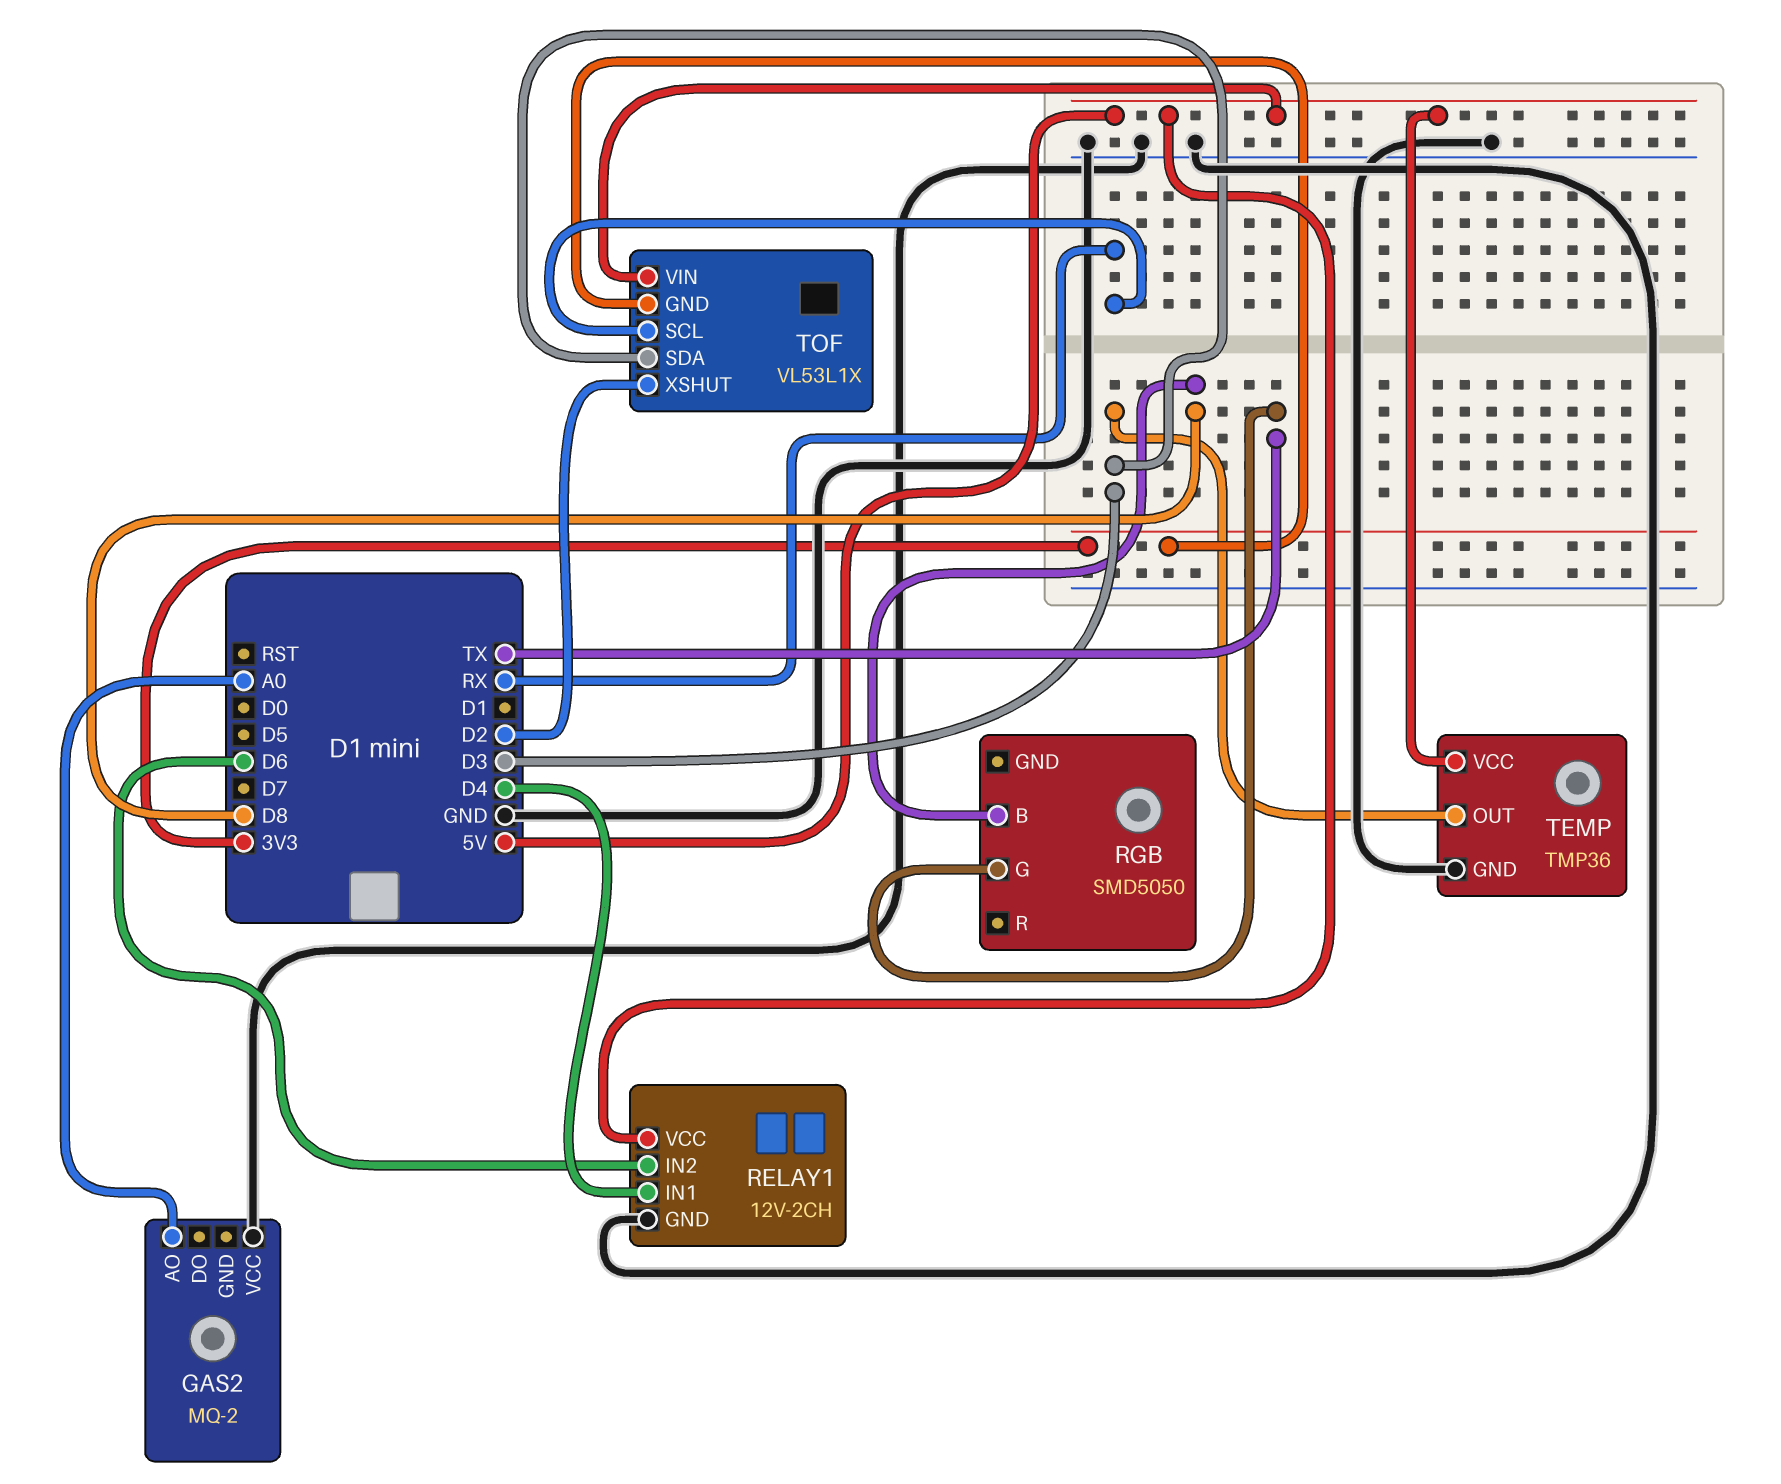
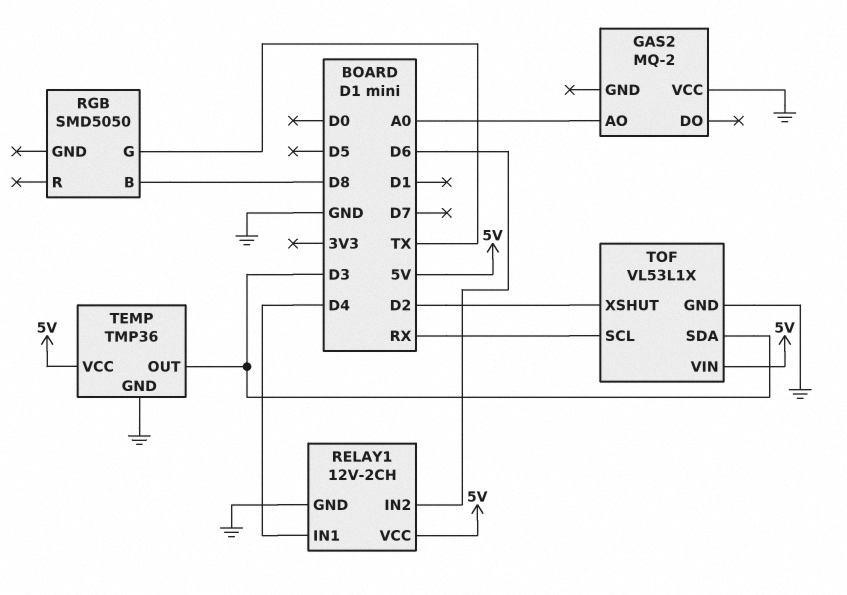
TOF pin GND: 3V3 -> GND

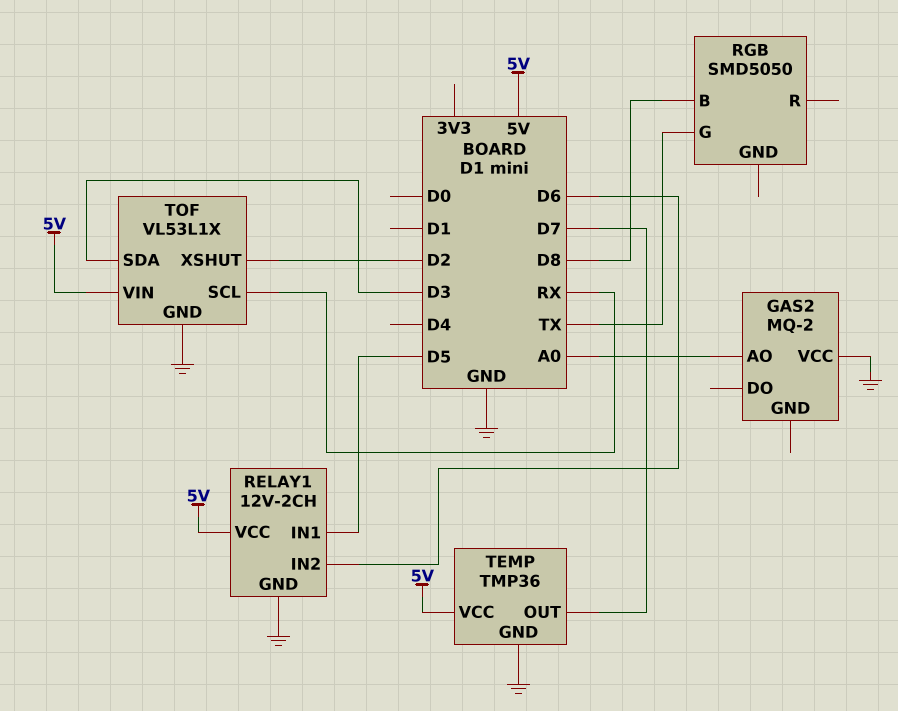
RELAY1 pin IN1: D4 -> D5
TEMP pin OUT: D3 -> D7

